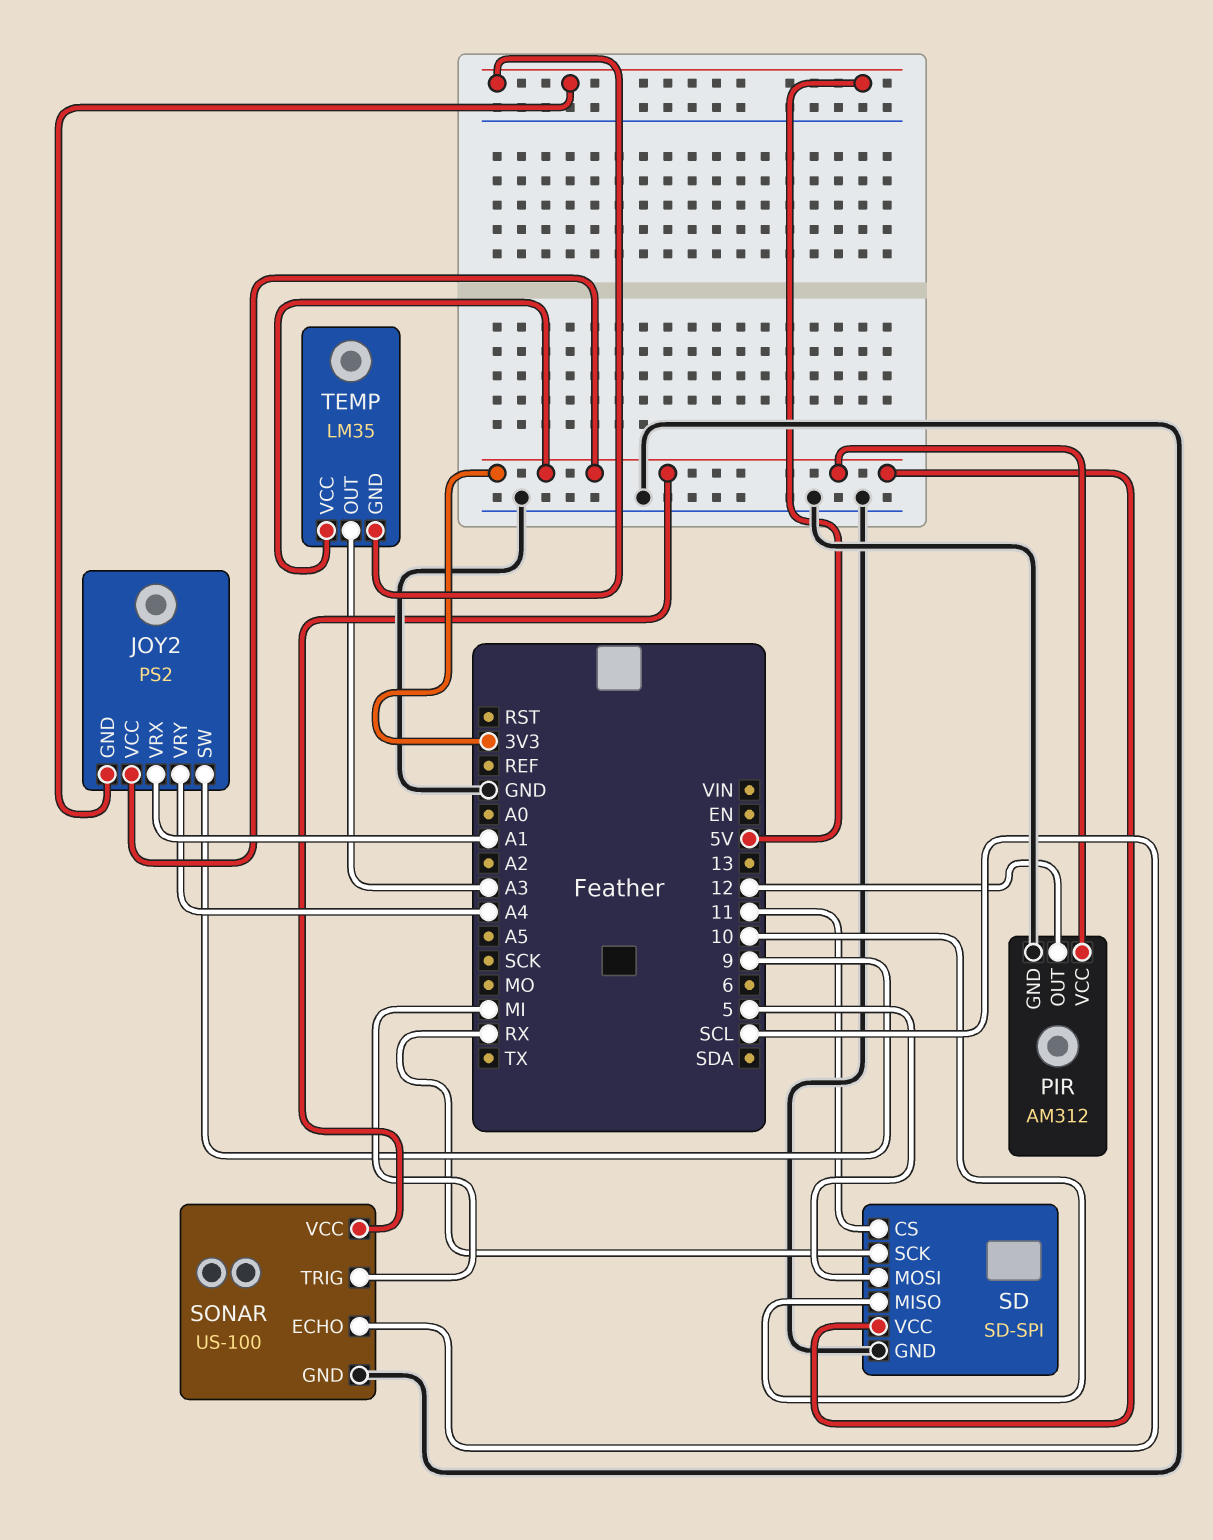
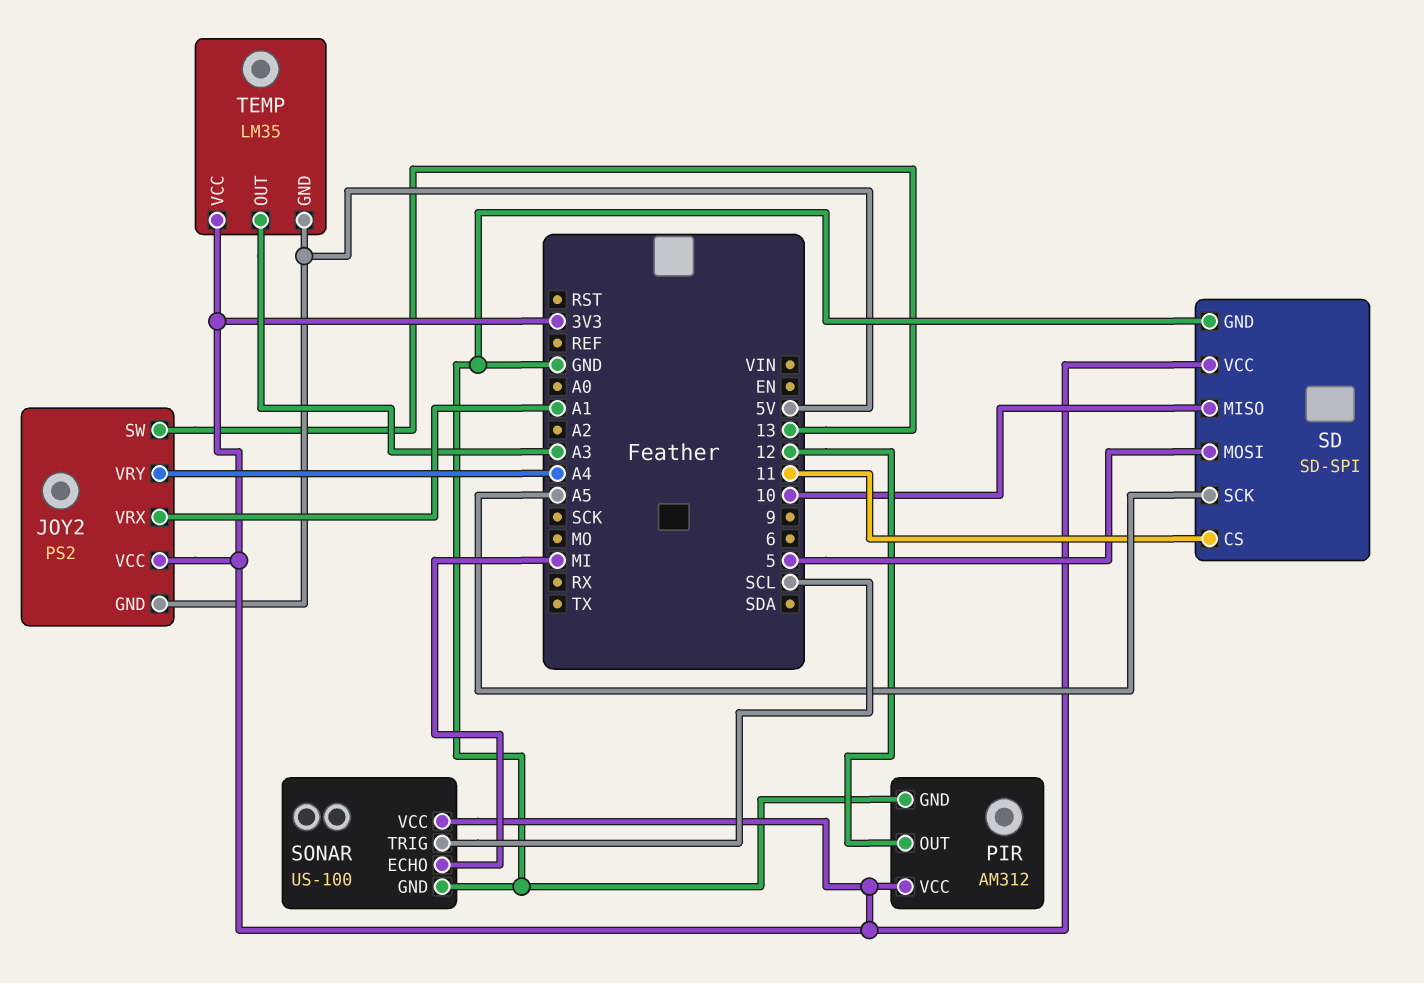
JOY2 pin SW: 9 -> 13
SD pin SCK: RX -> A5
SONAR pin ECHO: SCL -> MI
SONAR pin TRIG: MI -> SCL

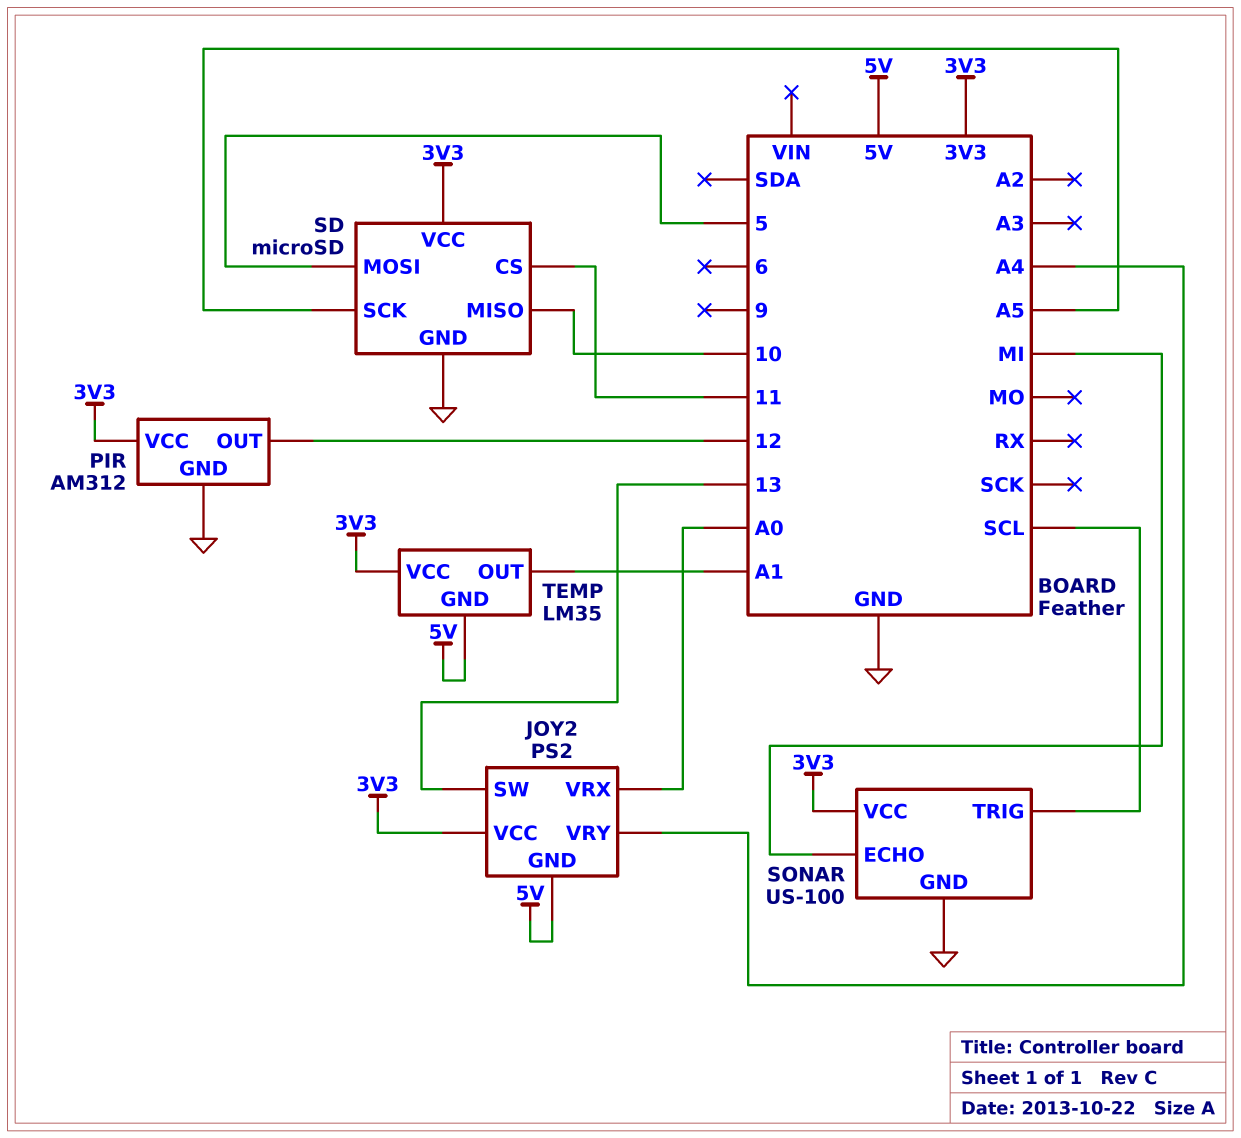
JOY2 pin VRX: A1 -> A0
SD: SD-SPI -> microSD
TEMP pin OUT: A3 -> A1

